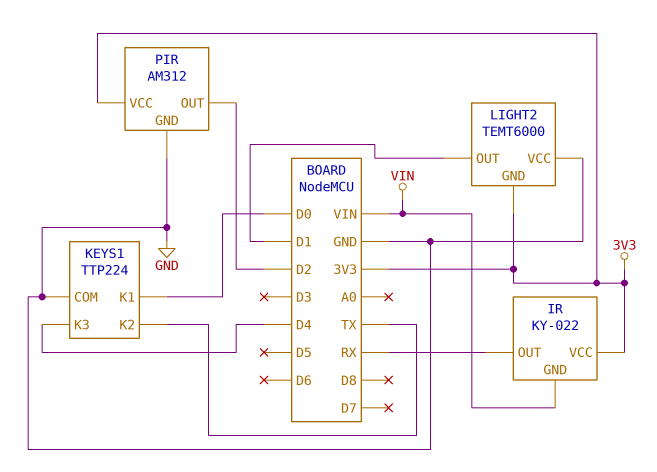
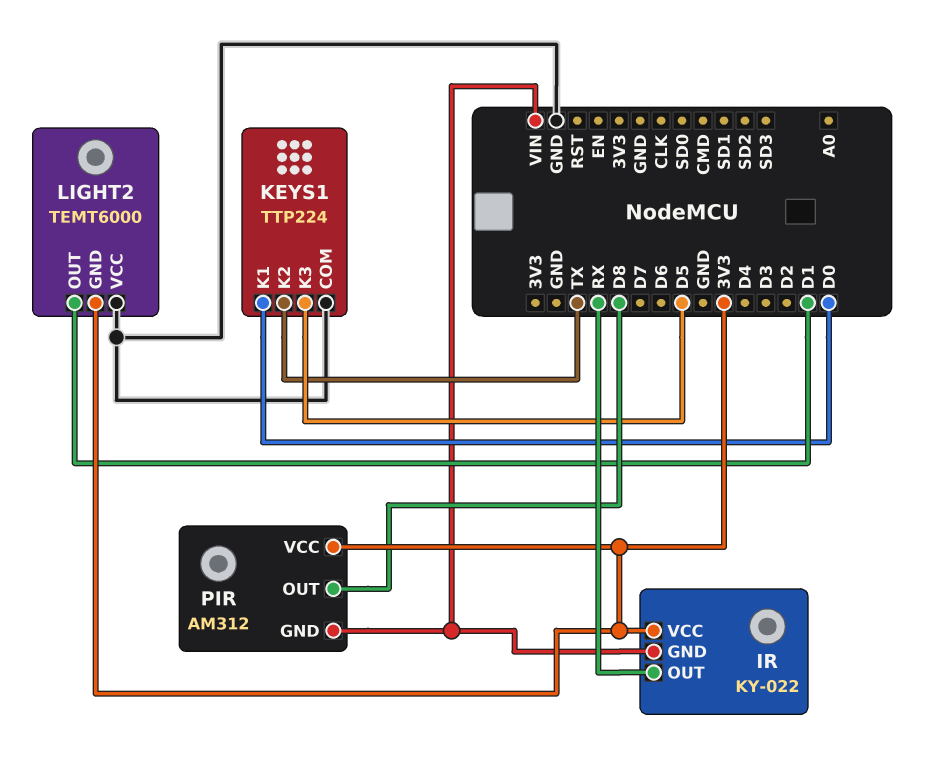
KEYS1 pin K3: D4 -> D5
PIR pin GND: GND -> VIN
PIR pin OUT: D2 -> D8

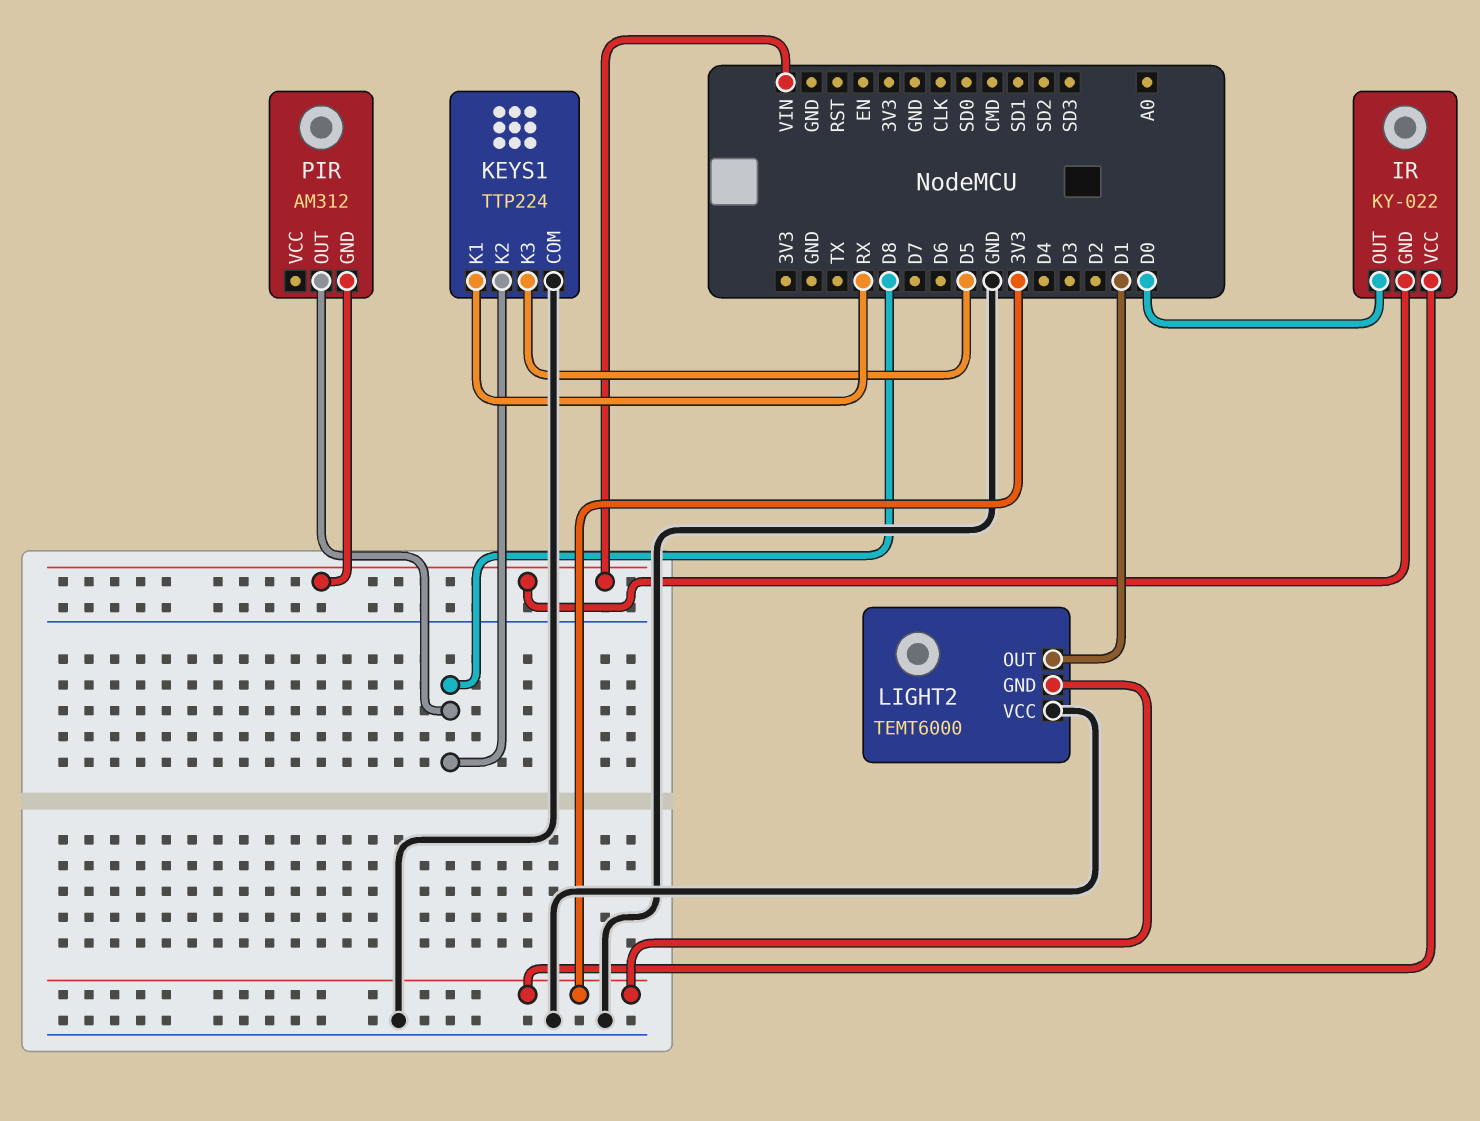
IR pin OUT: RX -> D0
KEYS1 pin K1: D0 -> RX
KEYS1 pin K2: TX -> D8
PIR pin VCC: 3V3 -> none

